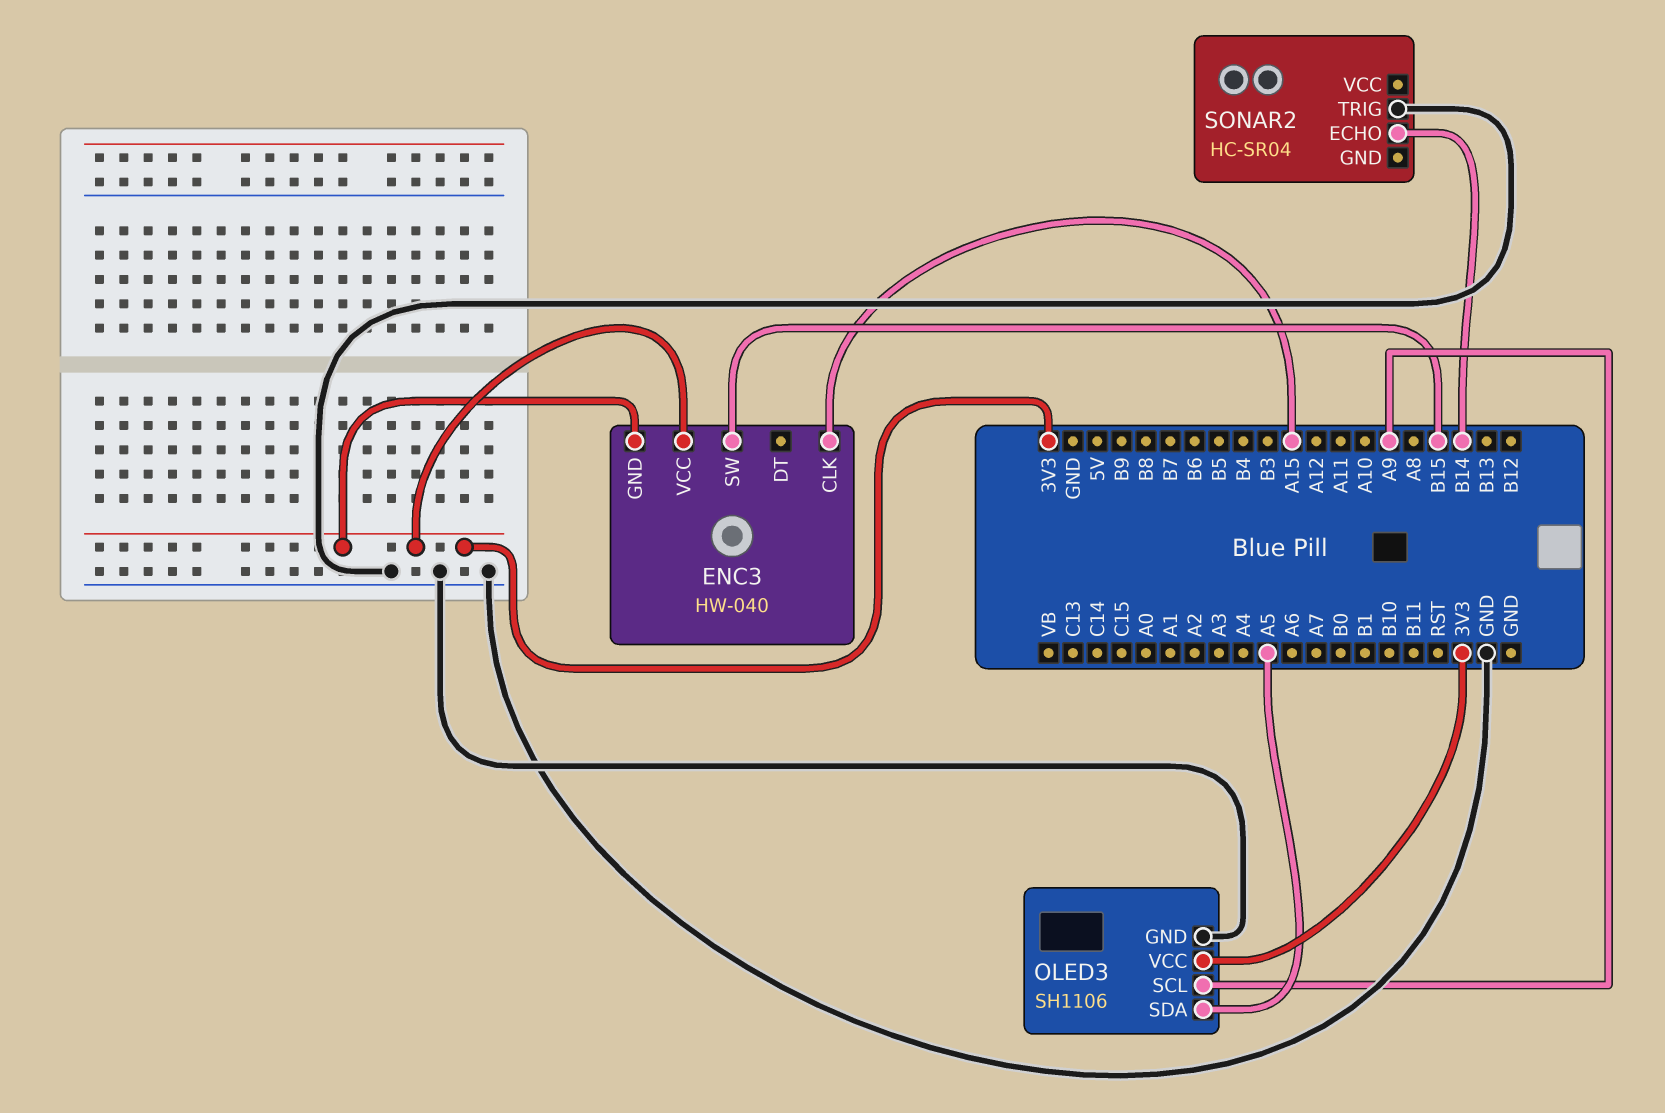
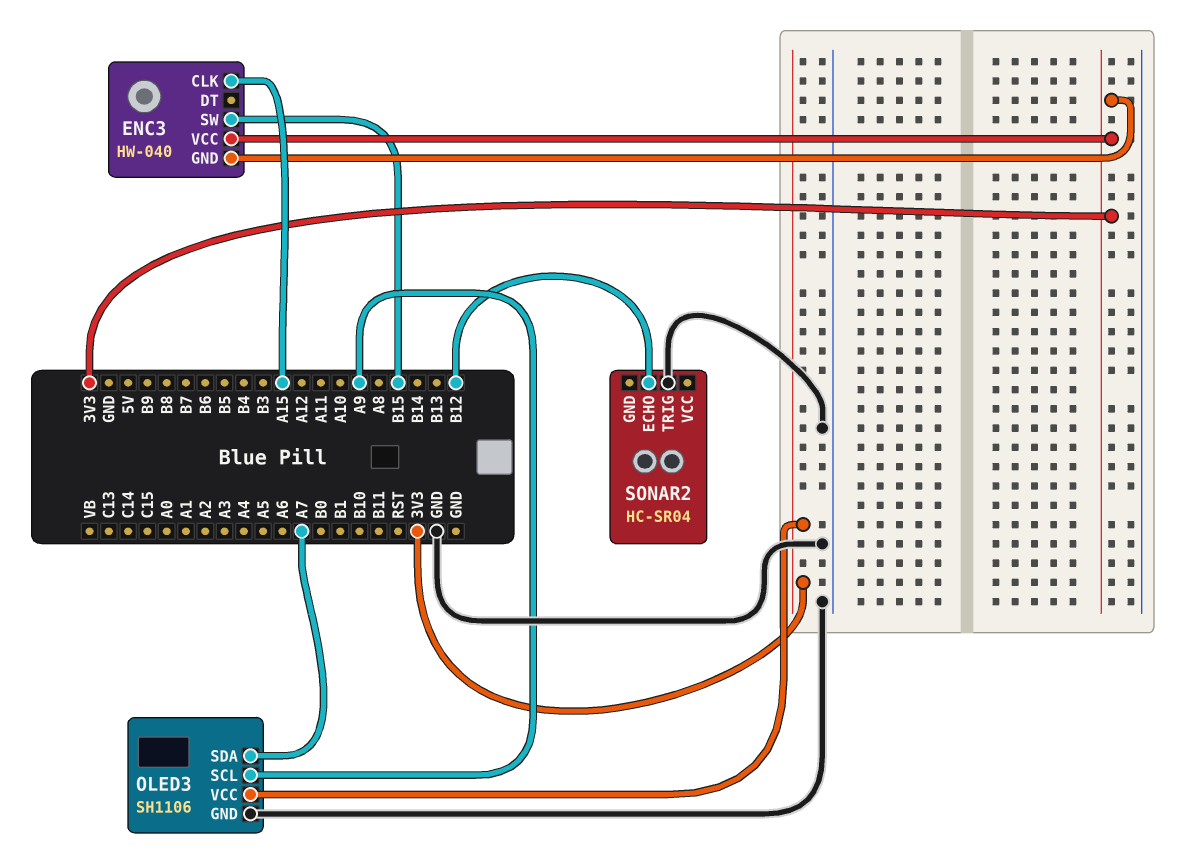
OLED3 pin SDA: A5 -> A7
SONAR2 pin ECHO: B14 -> B12

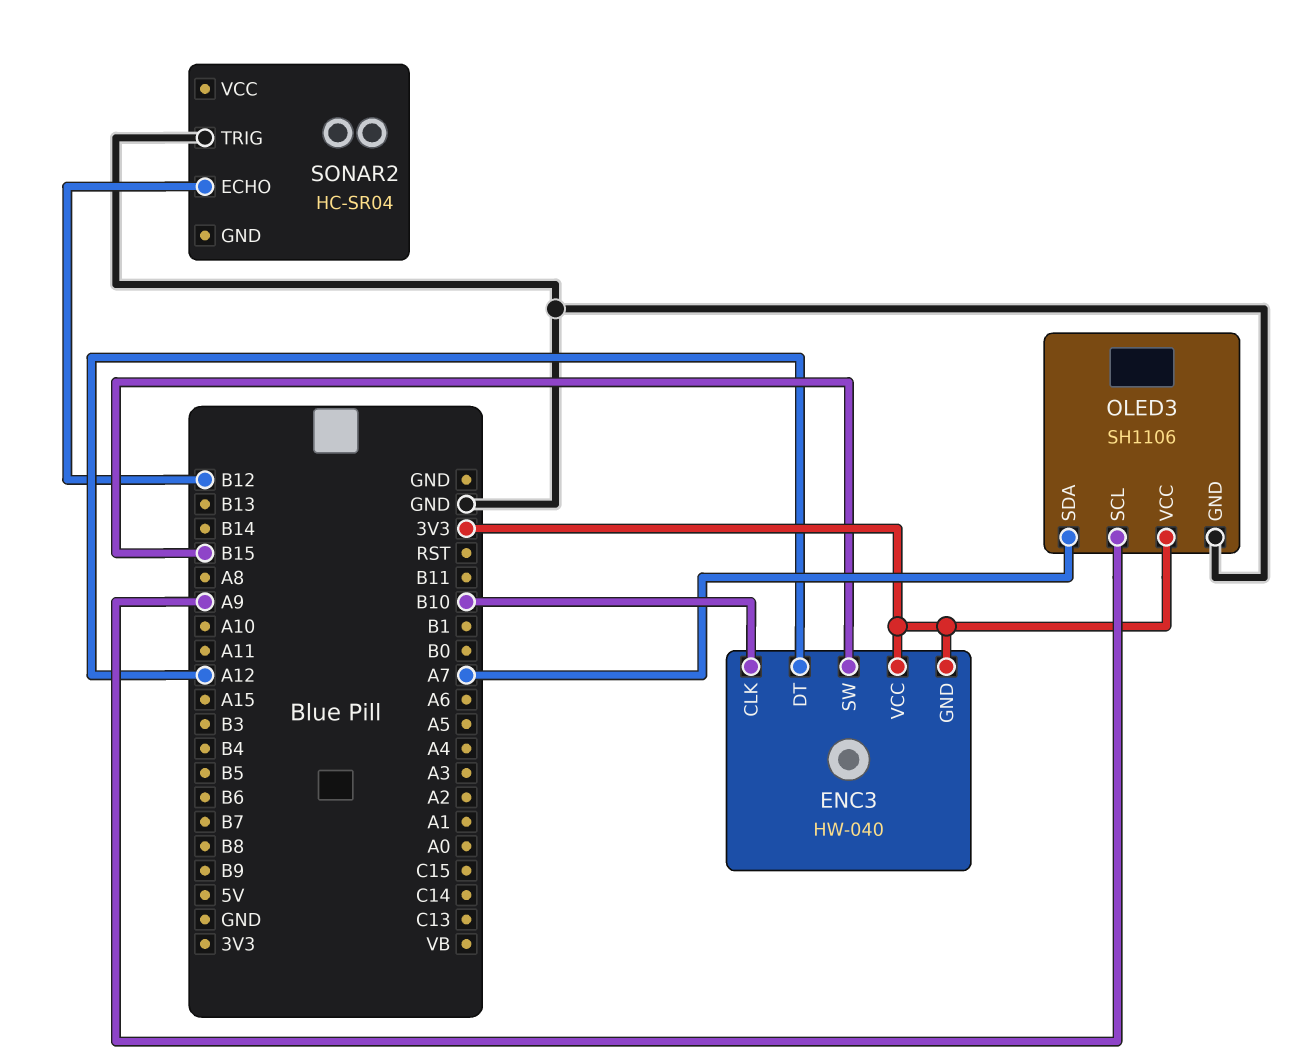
ENC3 pin CLK: A15 -> B10
ENC3 pin DT: none -> A12

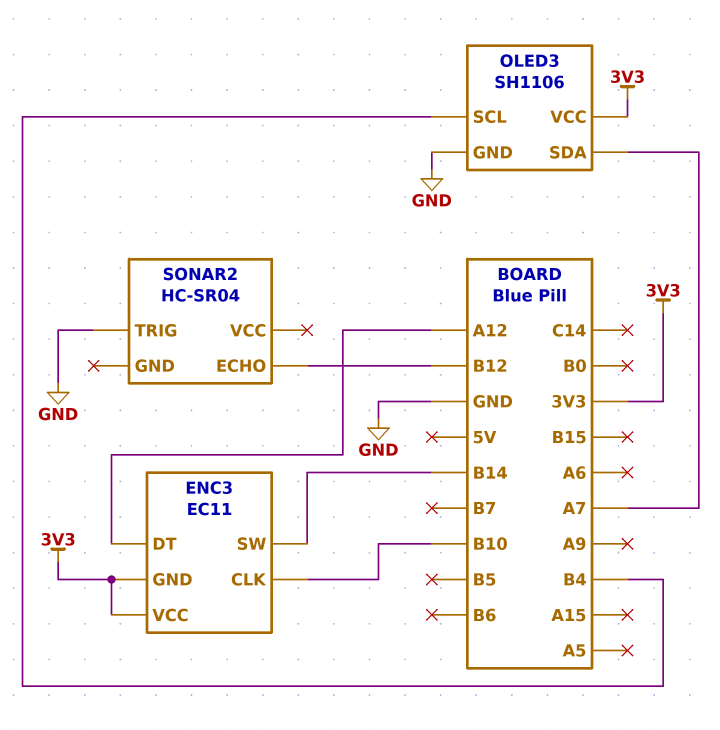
ENC3: HW-040 -> EC11
ENC3 pin SW: B15 -> B14
OLED3 pin SCL: A9 -> B4

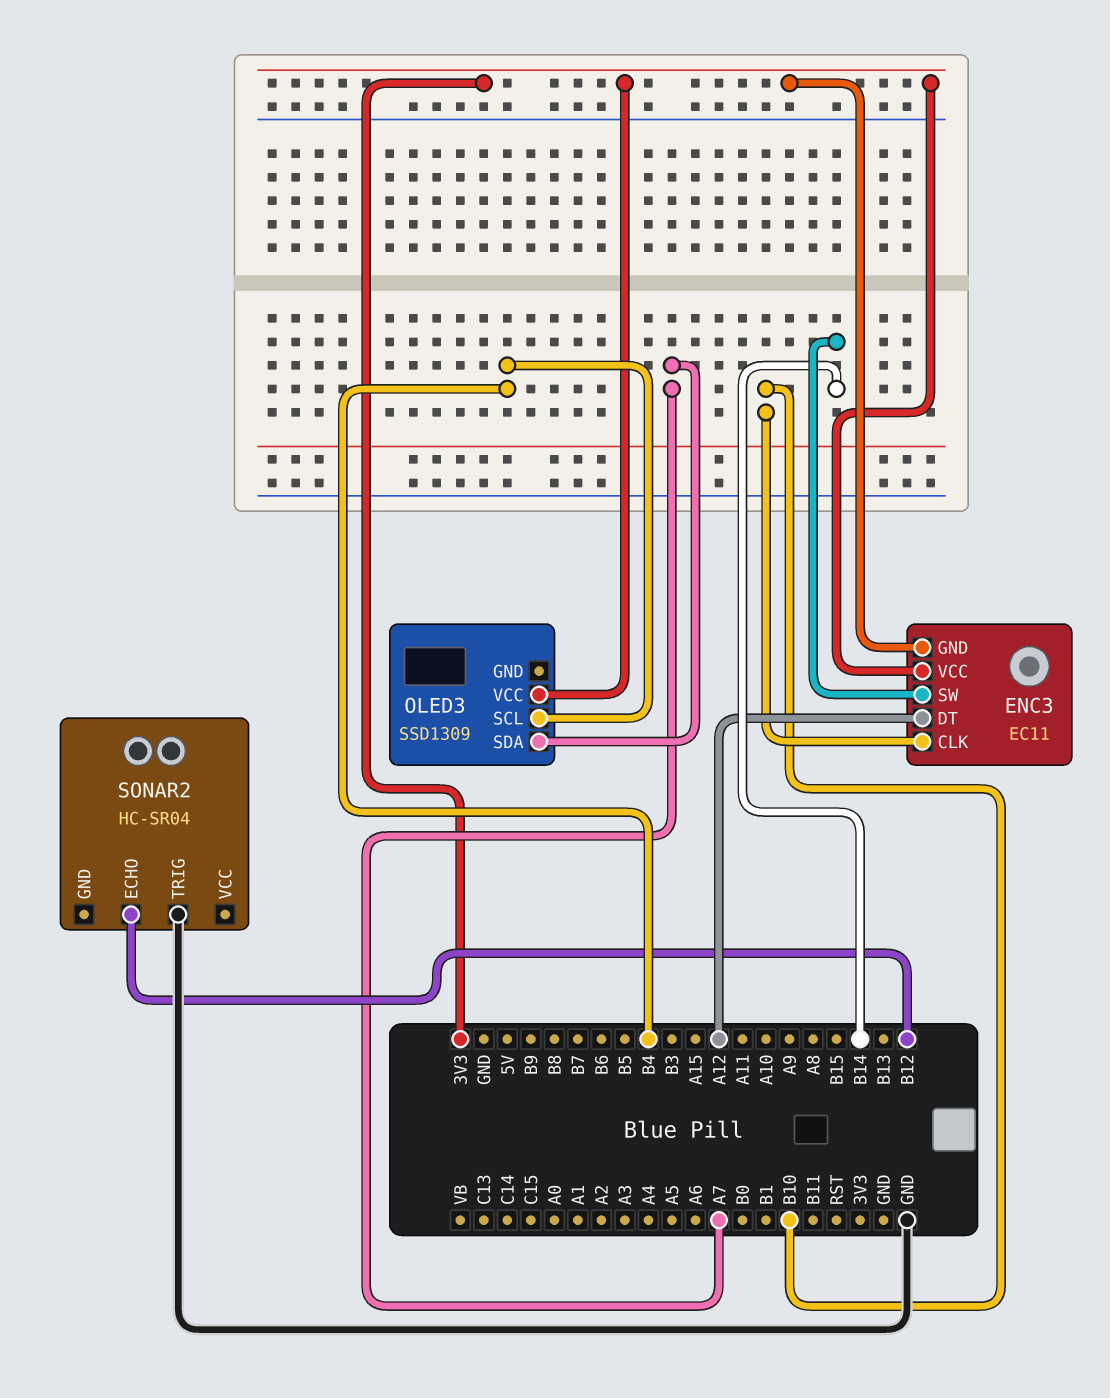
OLED3: SH1106 -> SSD1309
OLED3 pin GND: GND -> none

